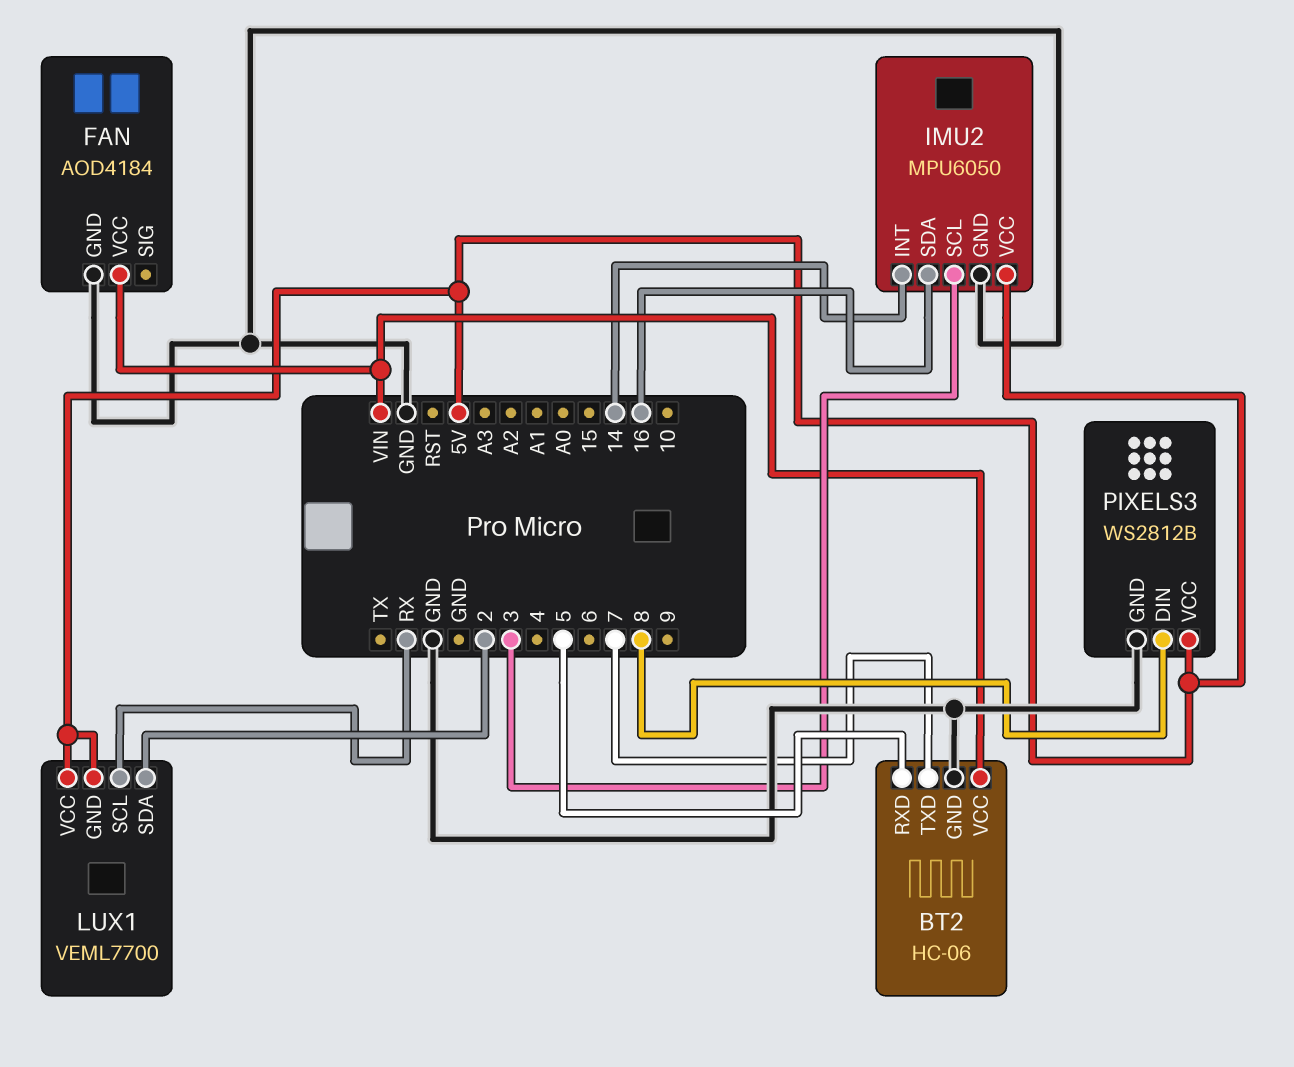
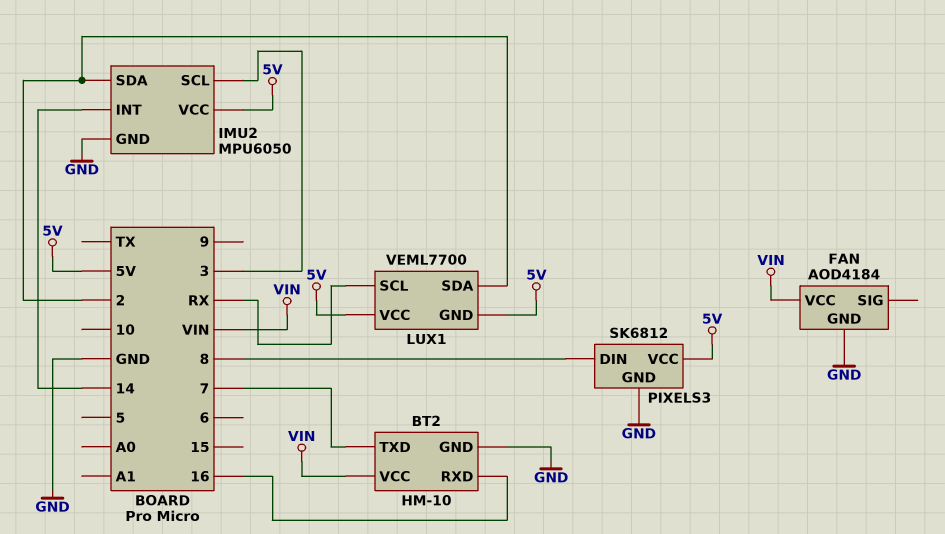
BT2: HC-06 -> HM-10
BT2 pin RXD: 5 -> 16
IMU2 pin SDA: 16 -> 2
PIXELS3: WS2812B -> SK6812

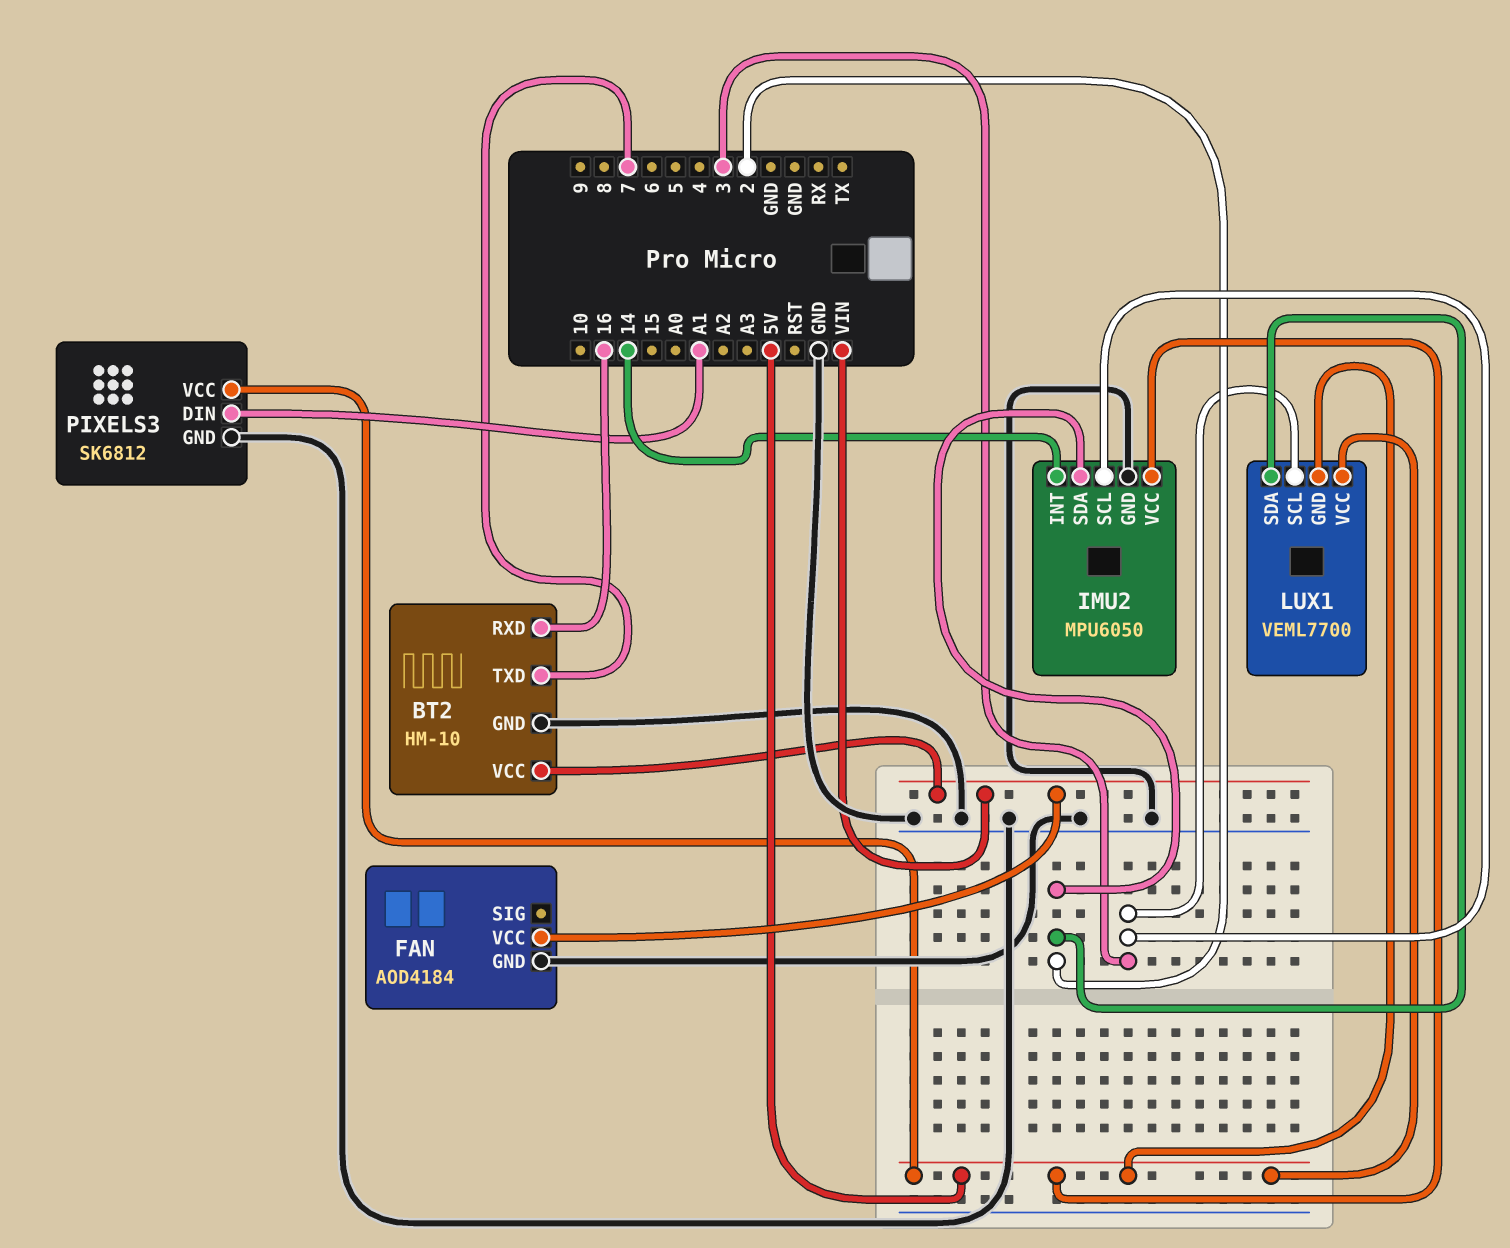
LUX1 pin SCL: RX -> 3
PIXELS3 pin DIN: 8 -> A1

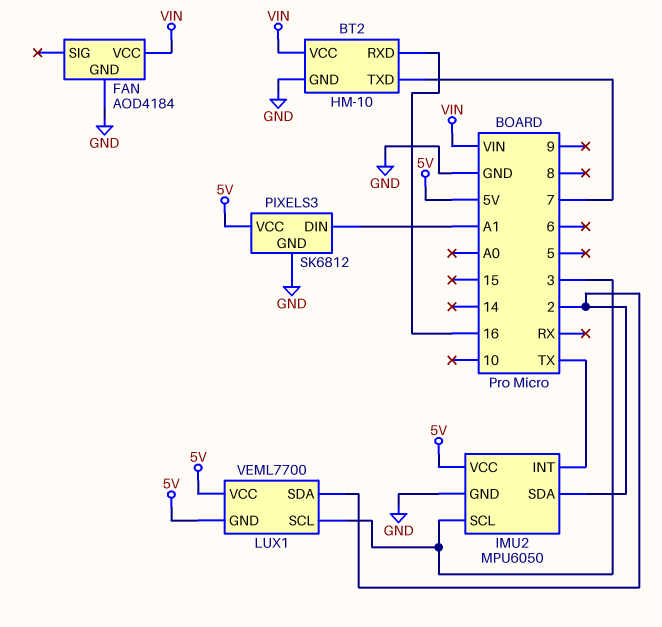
IMU2 pin INT: 14 -> TX

